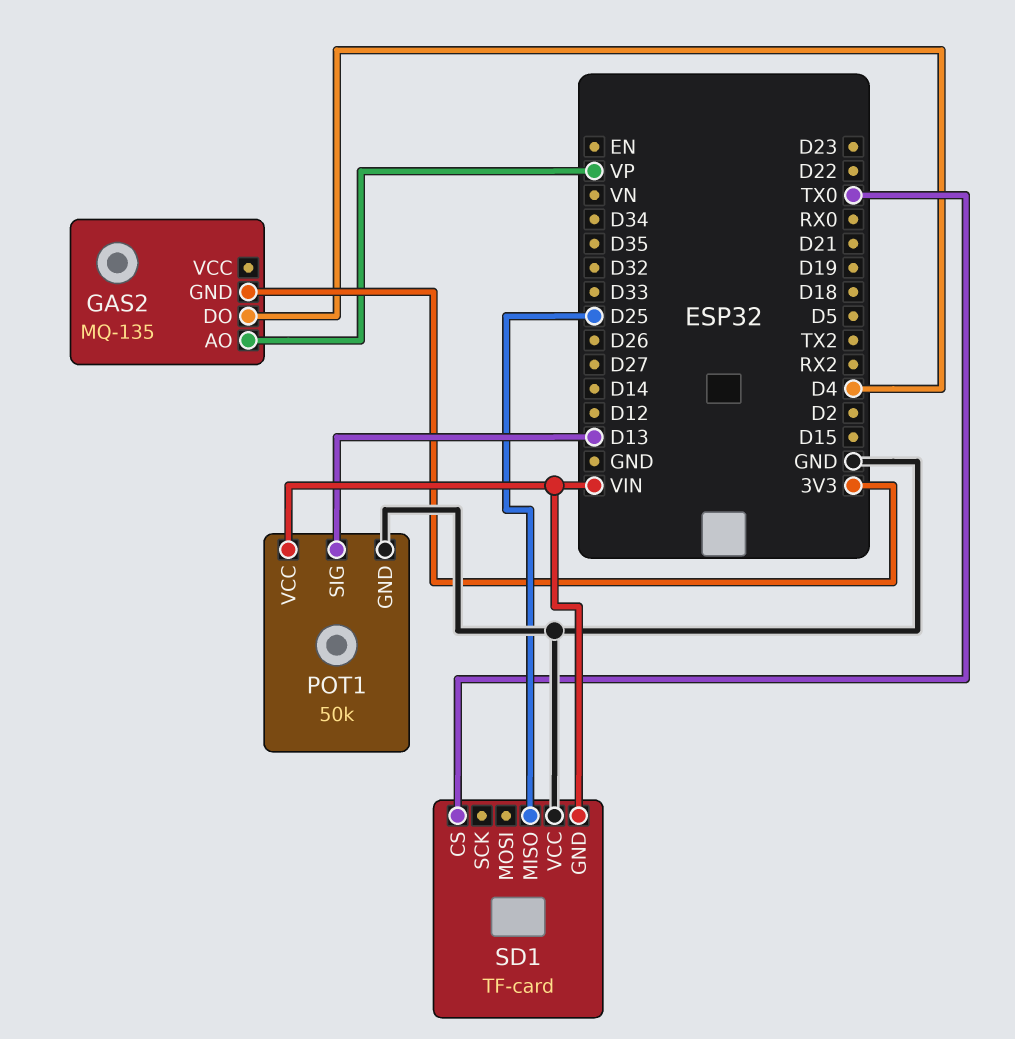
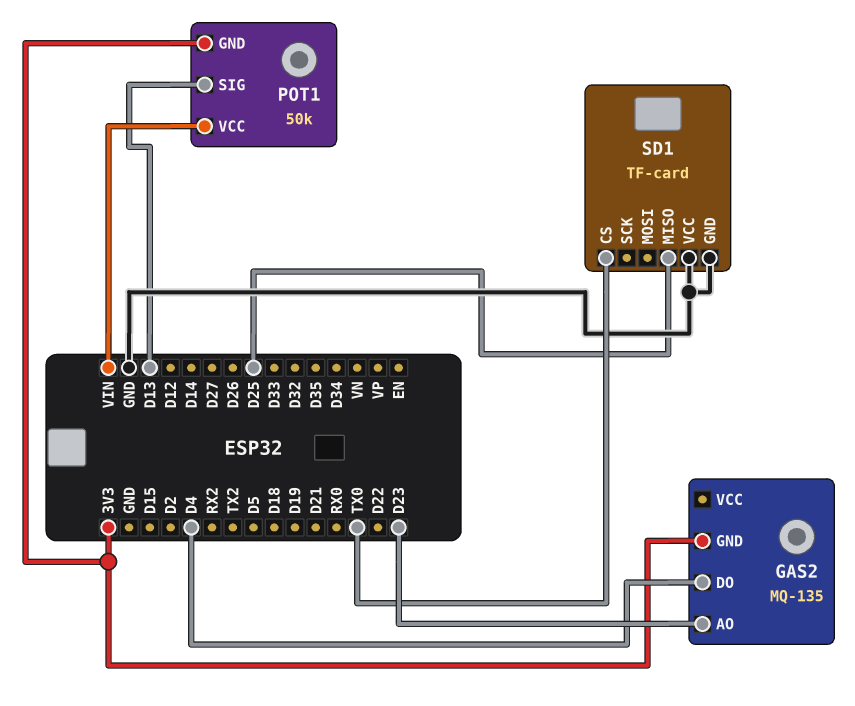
GAS2 pin AO: VP -> D23
POT1 pin GND: GND -> 3V3
SD1 pin GND: VIN -> GND

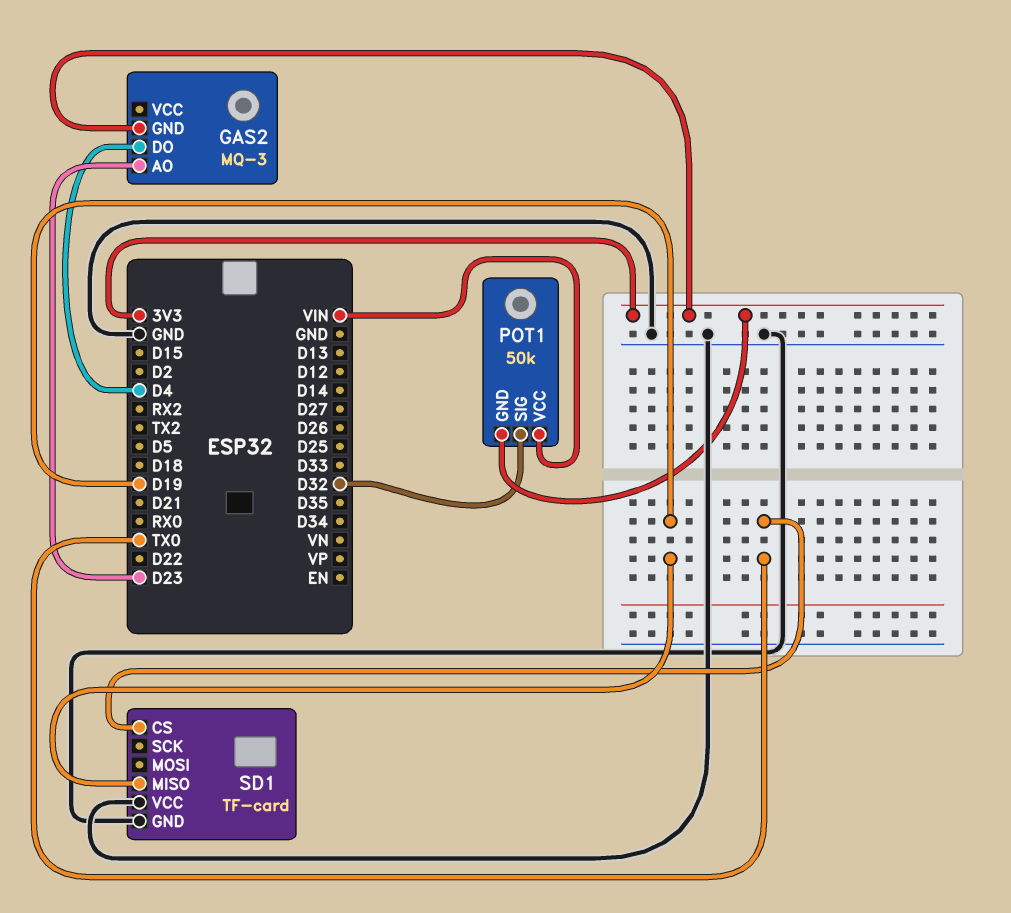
GAS2: MQ-135 -> MQ-3
POT1 pin SIG: D13 -> D32
SD1 pin MISO: D25 -> D19

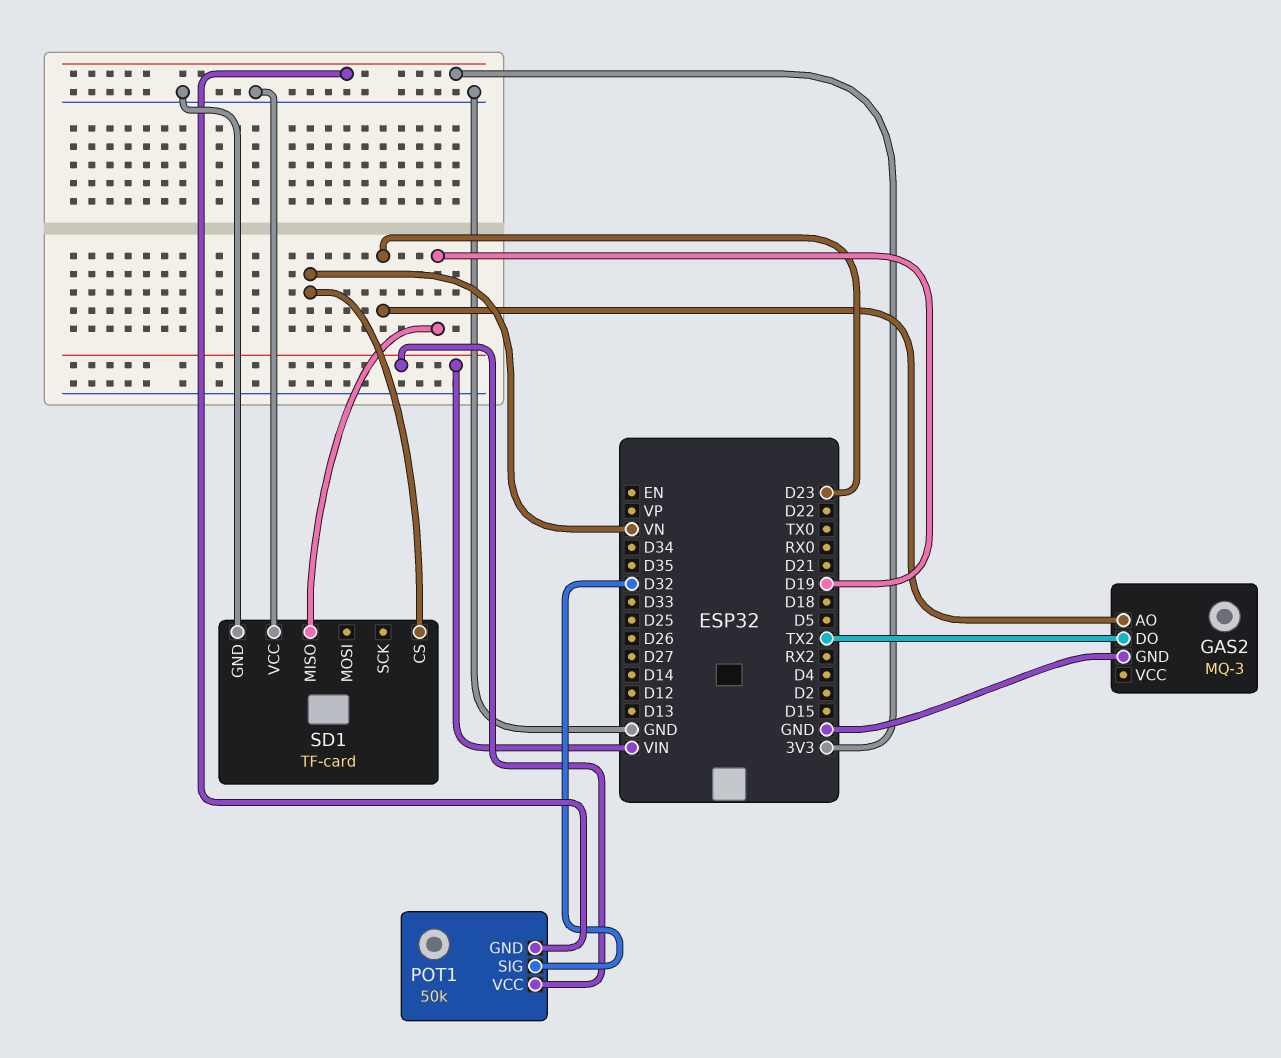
GAS2 pin DO: D4 -> TX2
GAS2 pin GND: 3V3 -> GND
SD1 pin CS: TX0 -> VN

